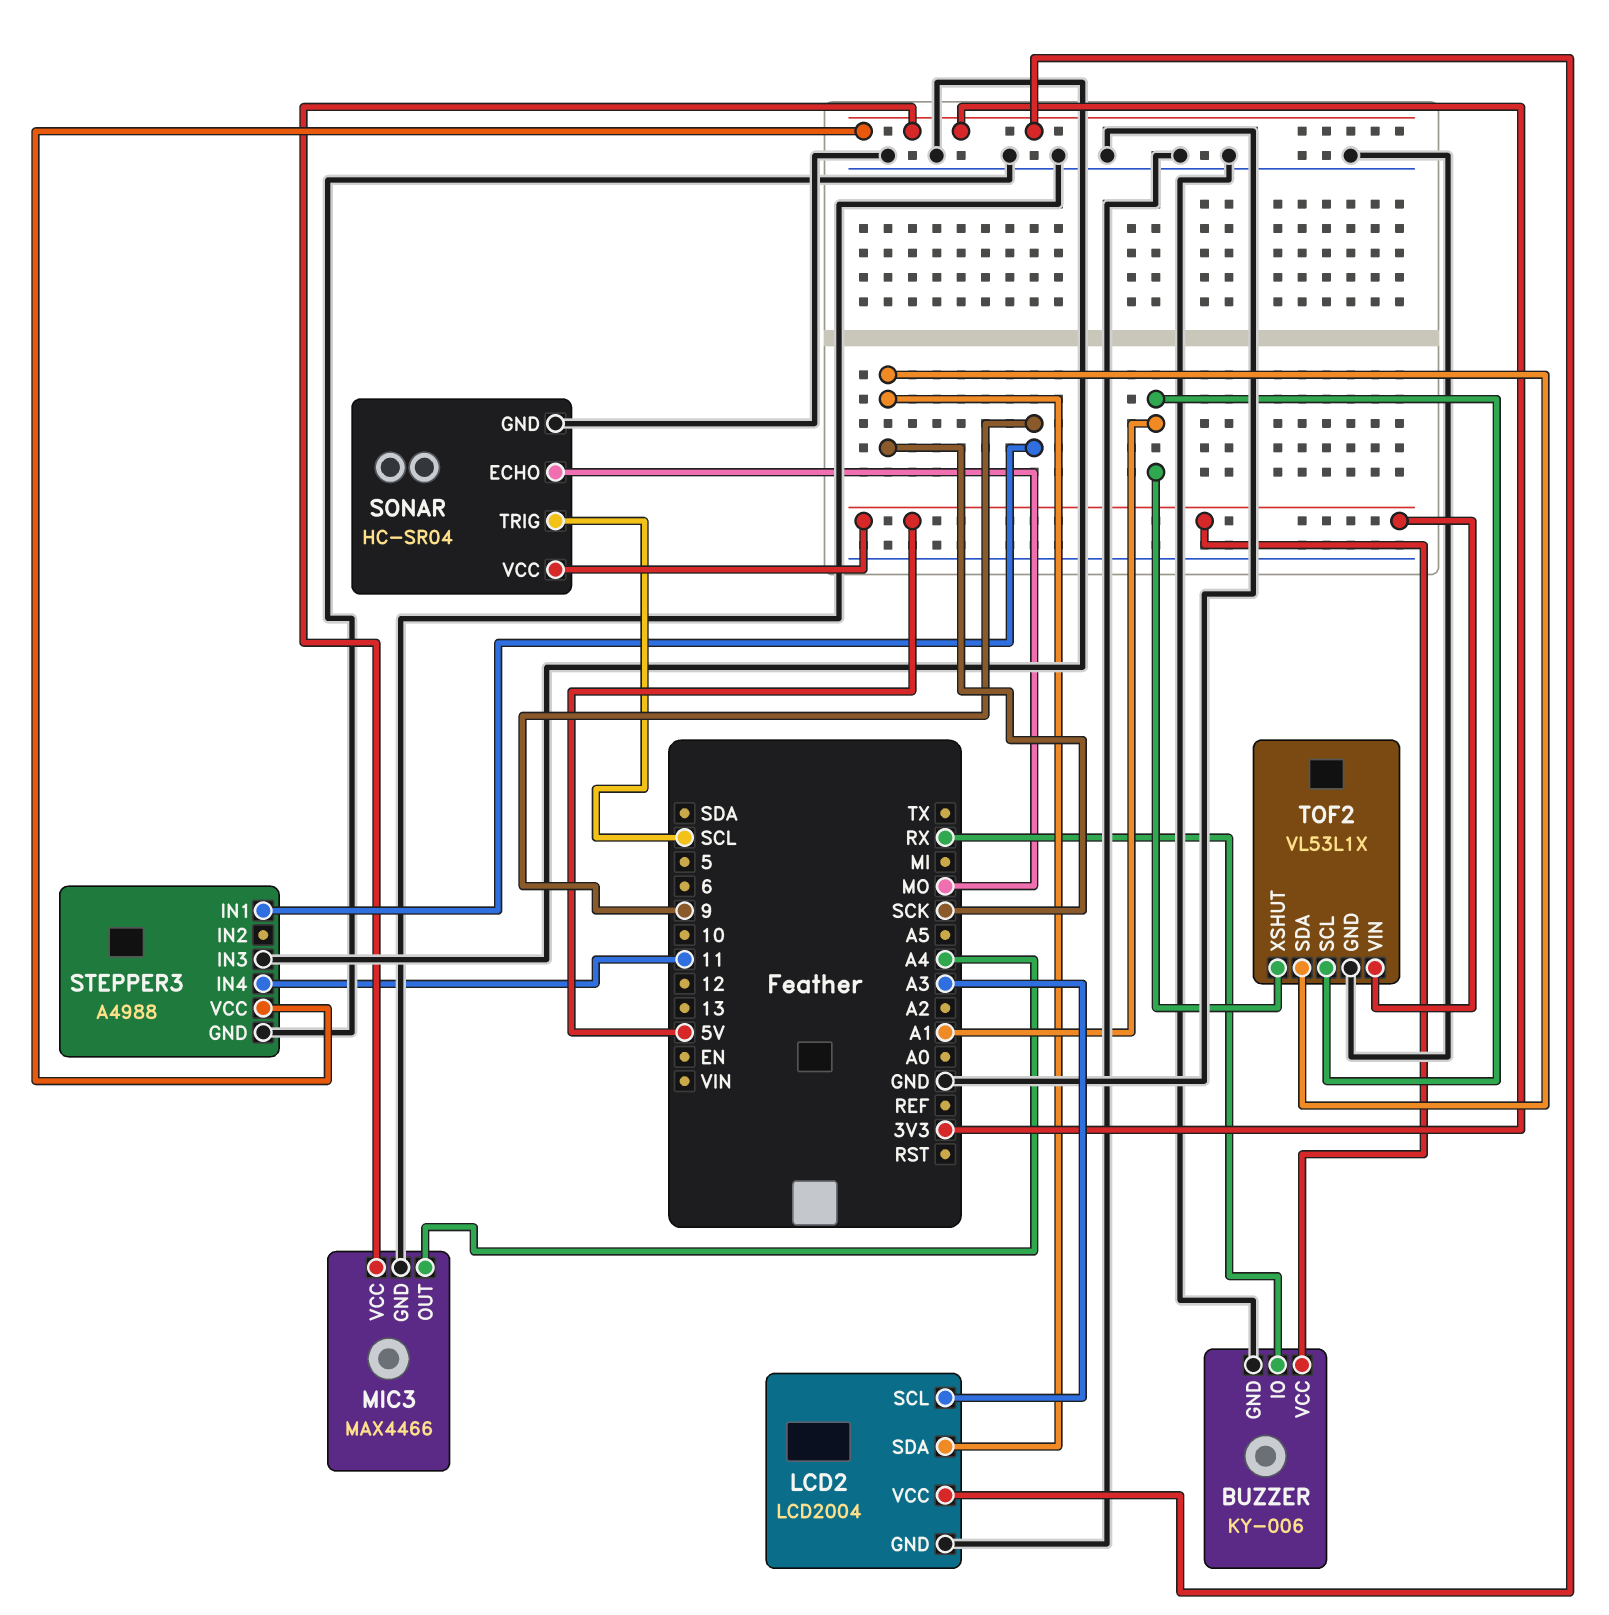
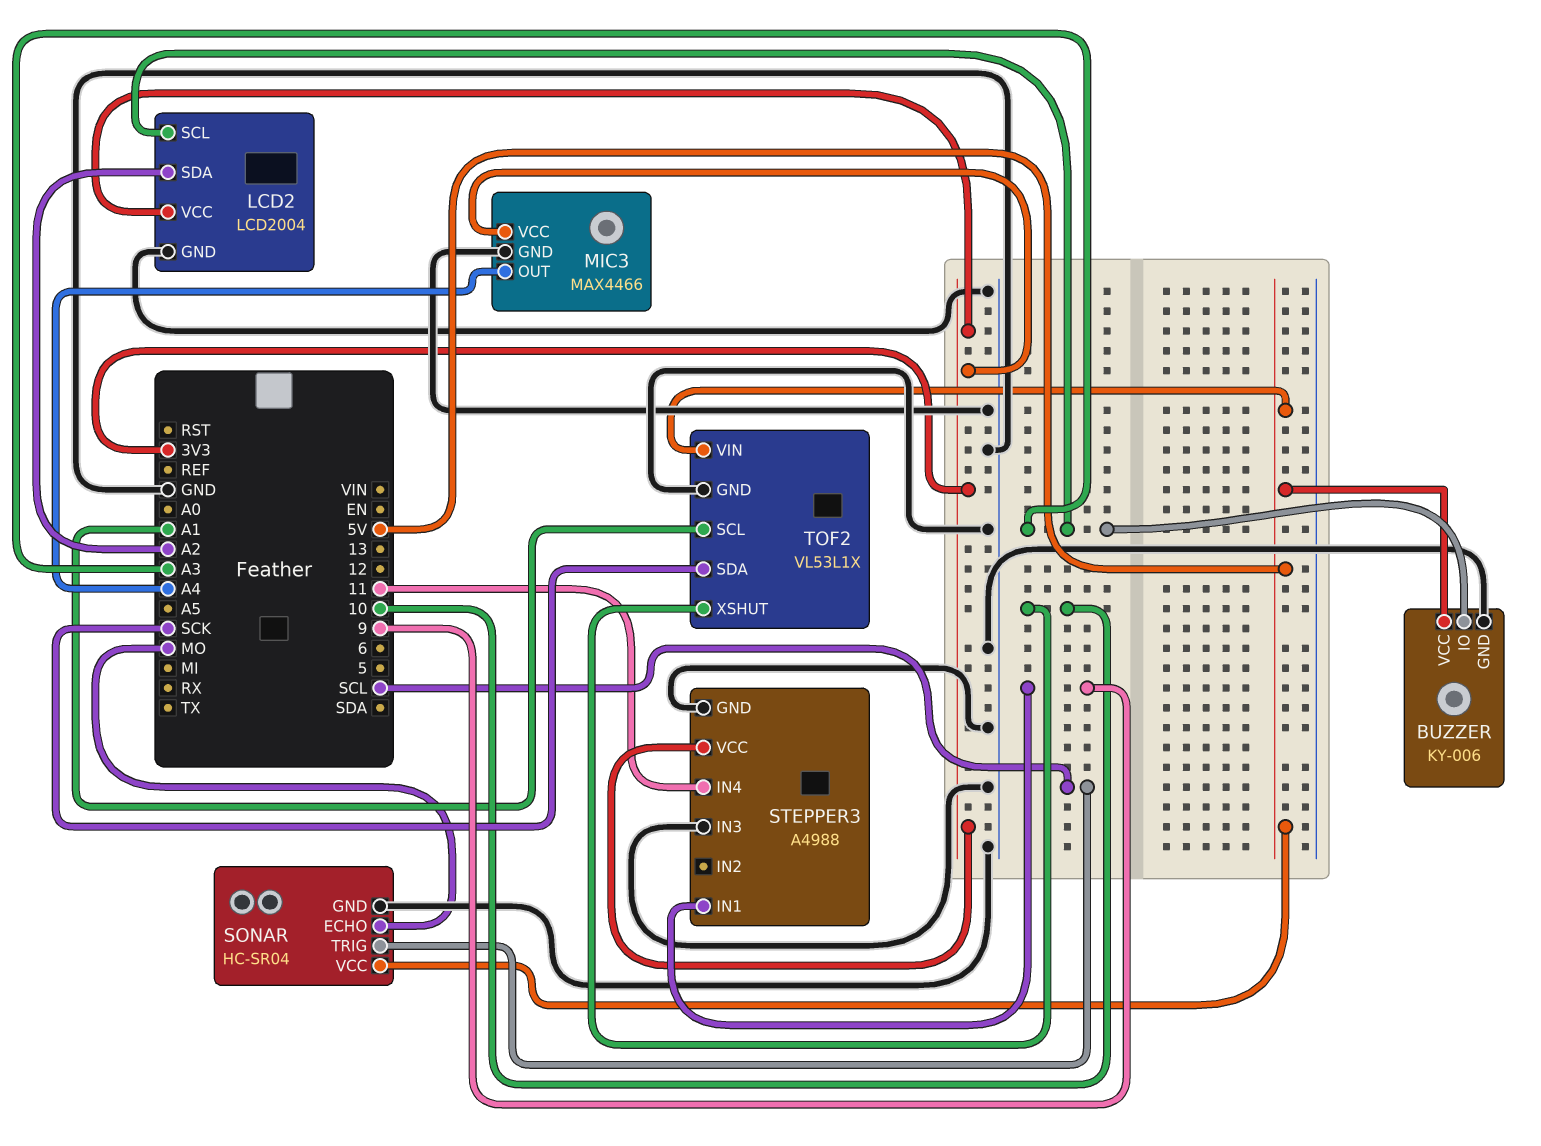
BUZZER pin IO: RX -> A3
LCD2 pin SDA: SCK -> A2
TOF2 pin XSHUT: A1 -> 10

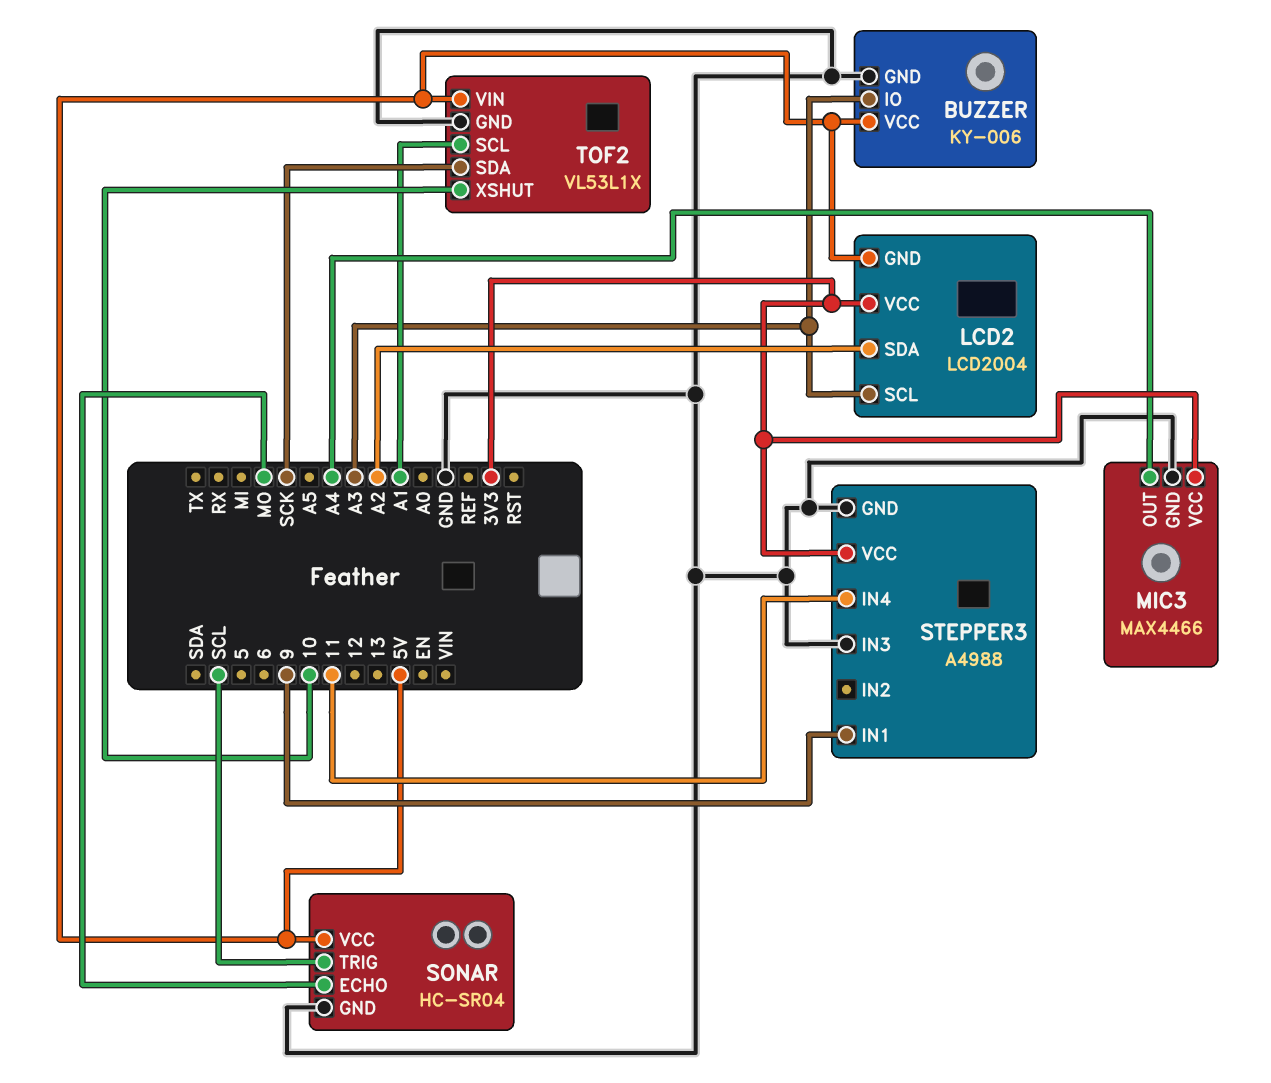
LCD2 pin GND: GND -> 5V

